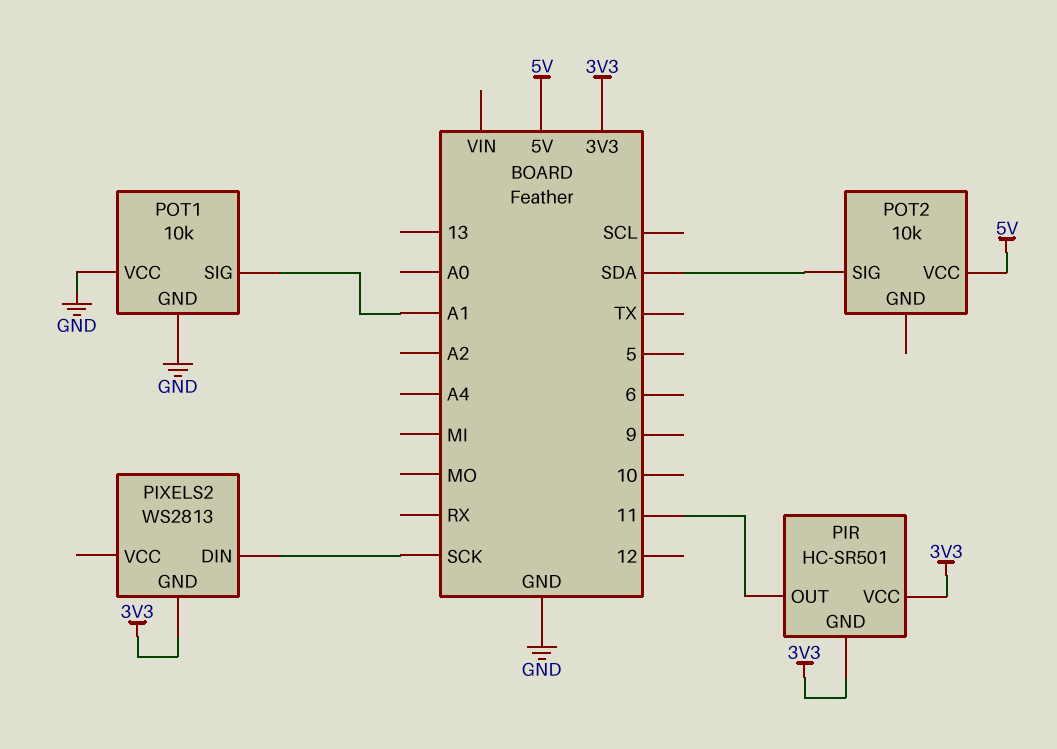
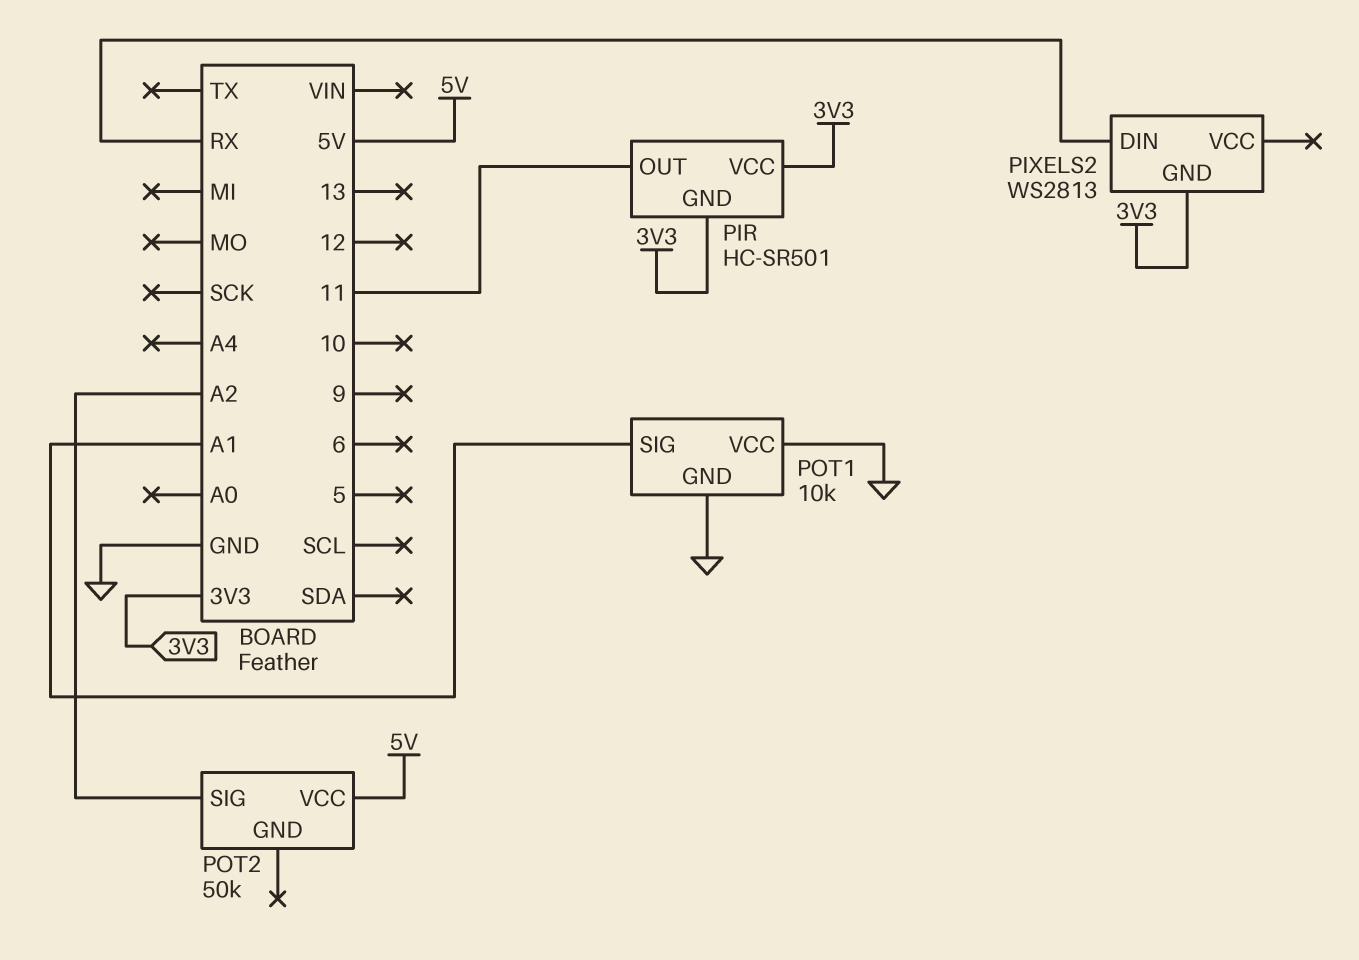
PIXELS2 pin DIN: SCK -> RX
POT2: 10k -> 50k
POT2 pin SIG: SDA -> A2

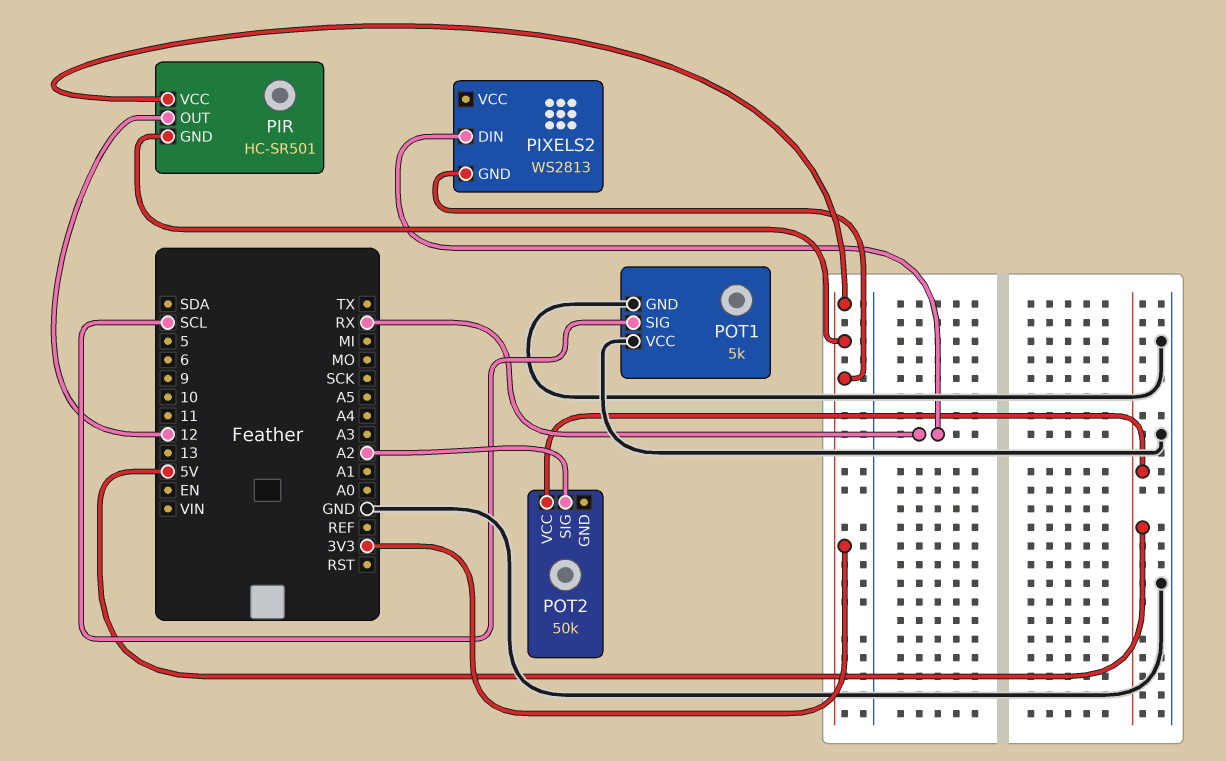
PIR pin OUT: 11 -> 12
POT1: 10k -> 5k
POT1 pin SIG: A1 -> SCL

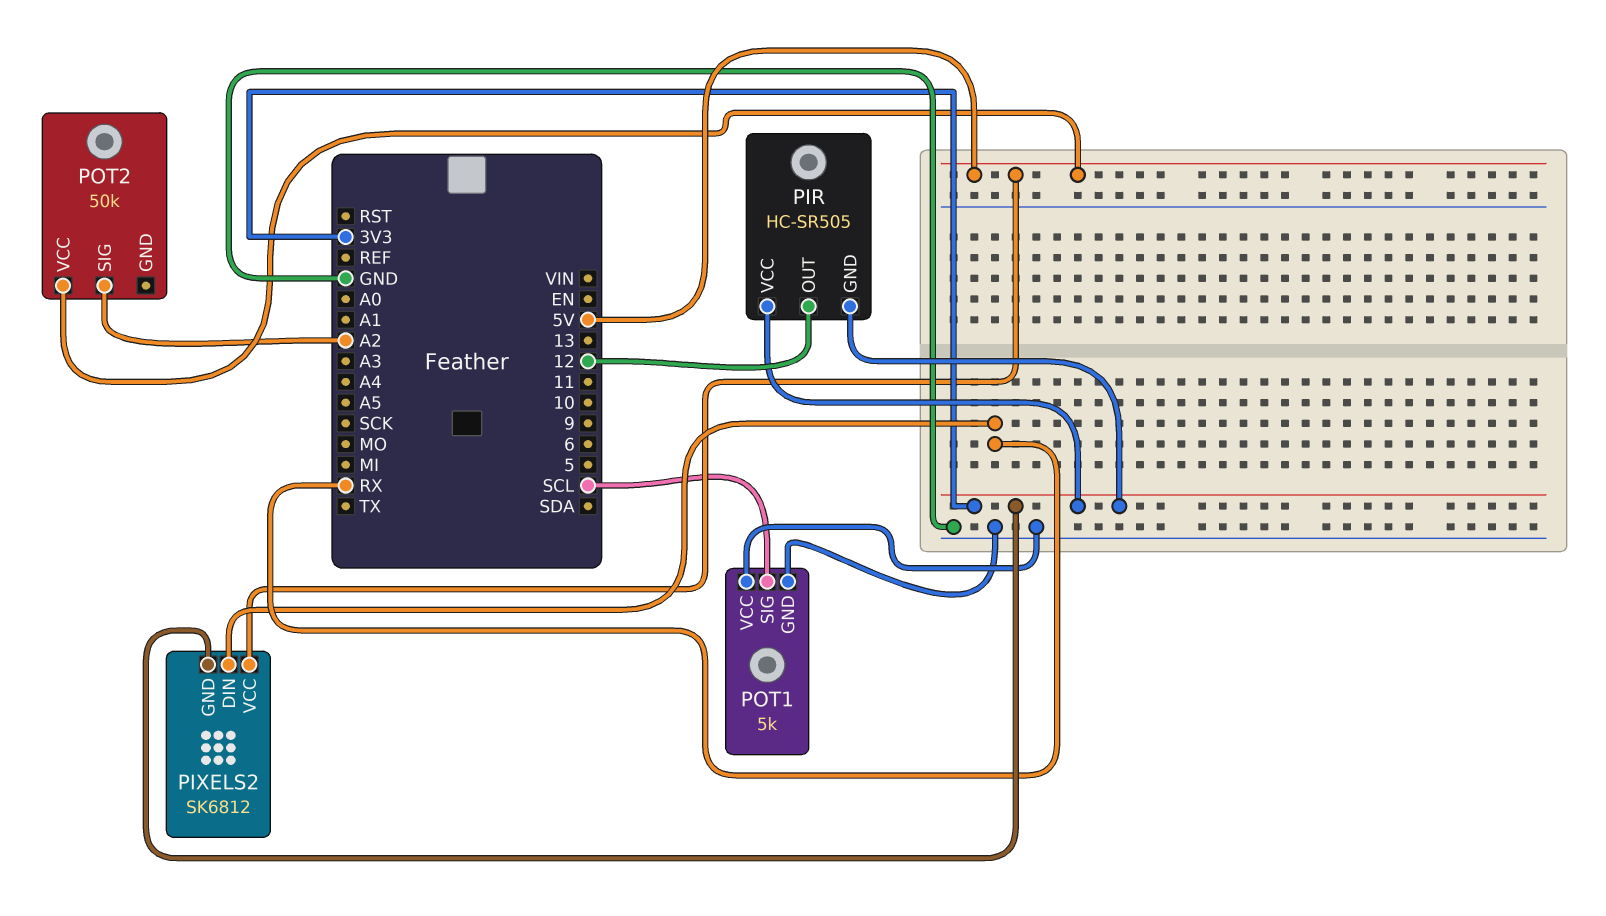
PIR: HC-SR501 -> HC-SR505
PIXELS2: WS2813 -> SK6812
PIXELS2 pin VCC: none -> 5V

